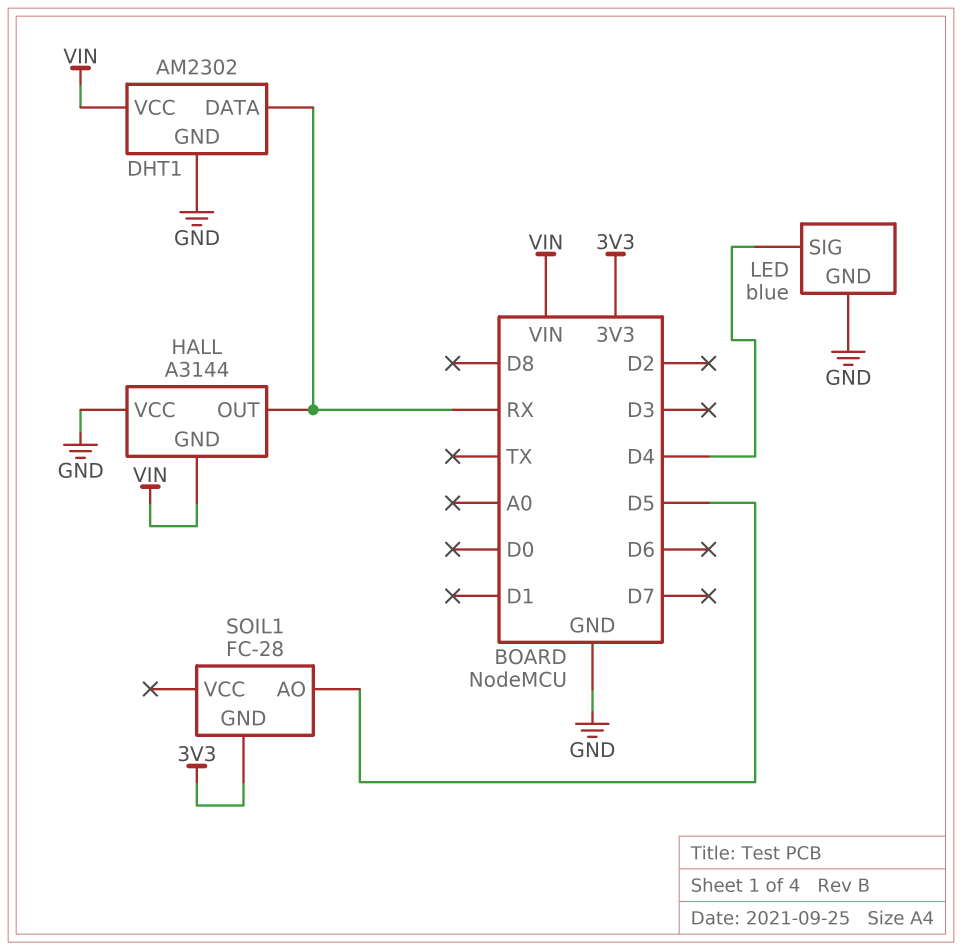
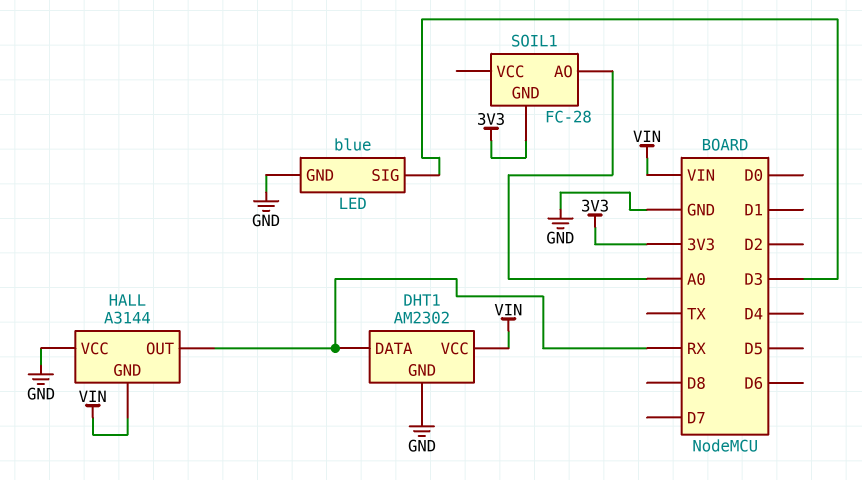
LED pin SIG: D4 -> D3
SOIL1 pin AO: D5 -> A0

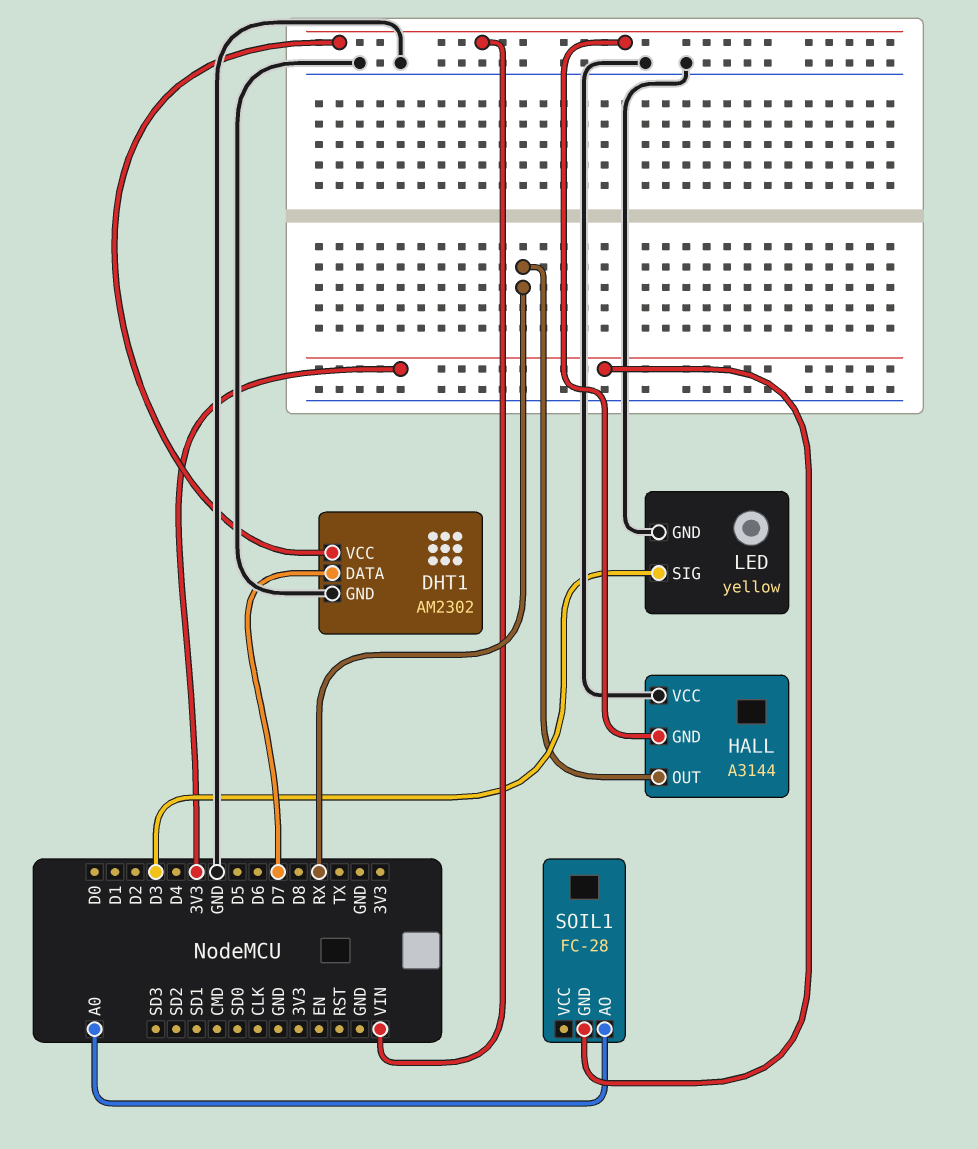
DHT1 pin DATA: RX -> D7
LED: blue -> yellow

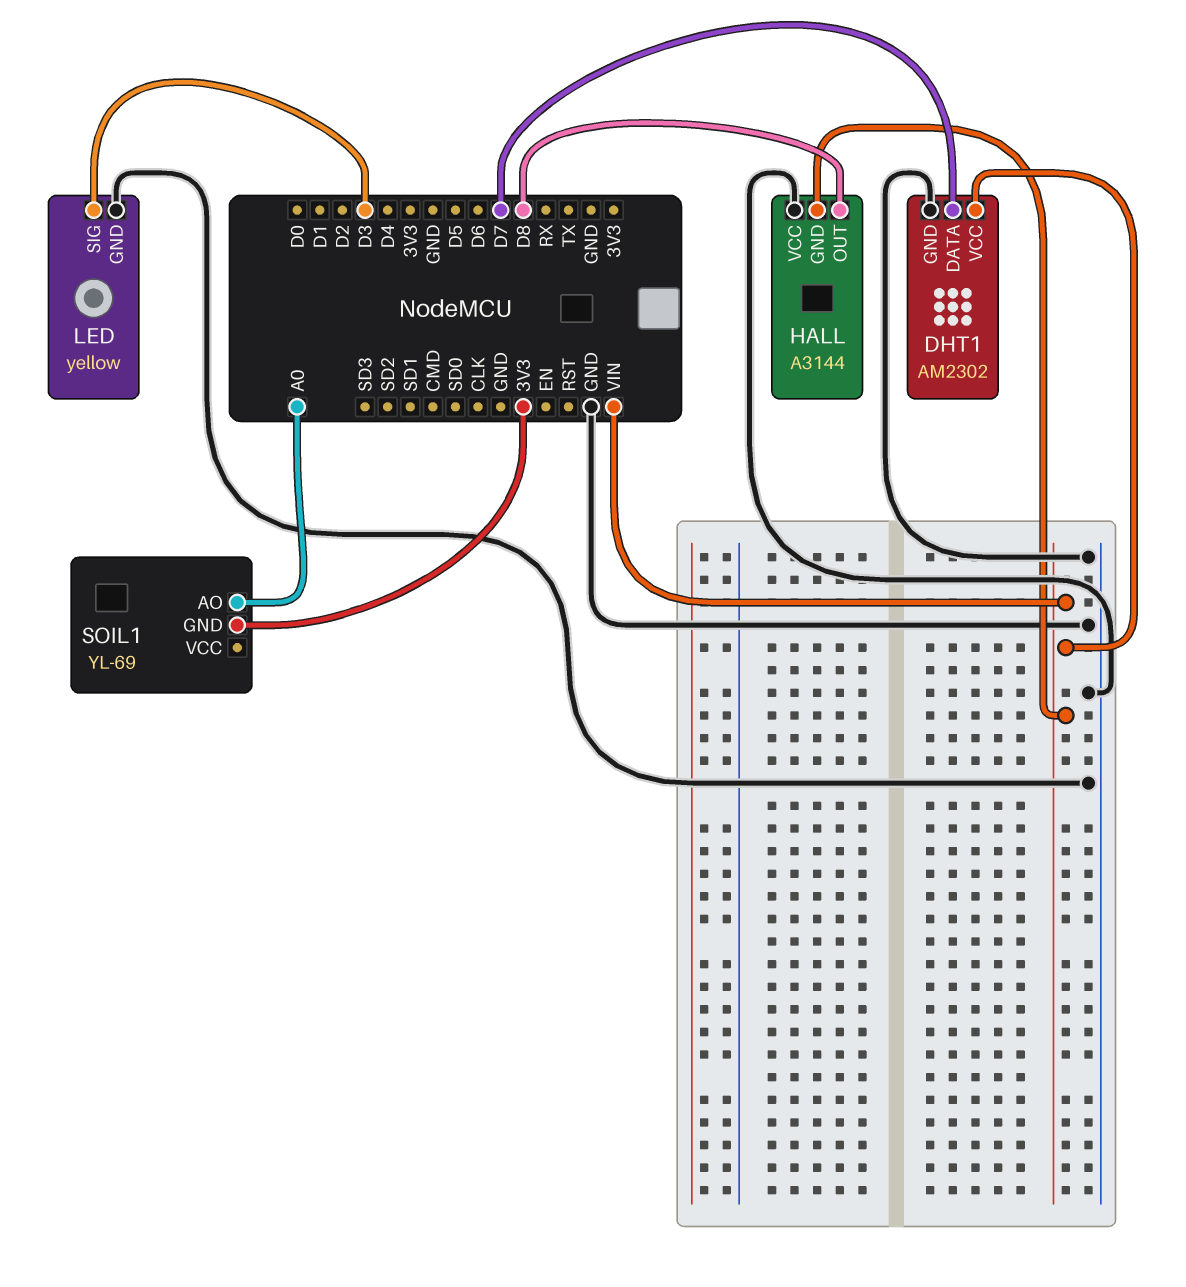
HALL pin OUT: RX -> D8
SOIL1: FC-28 -> YL-69

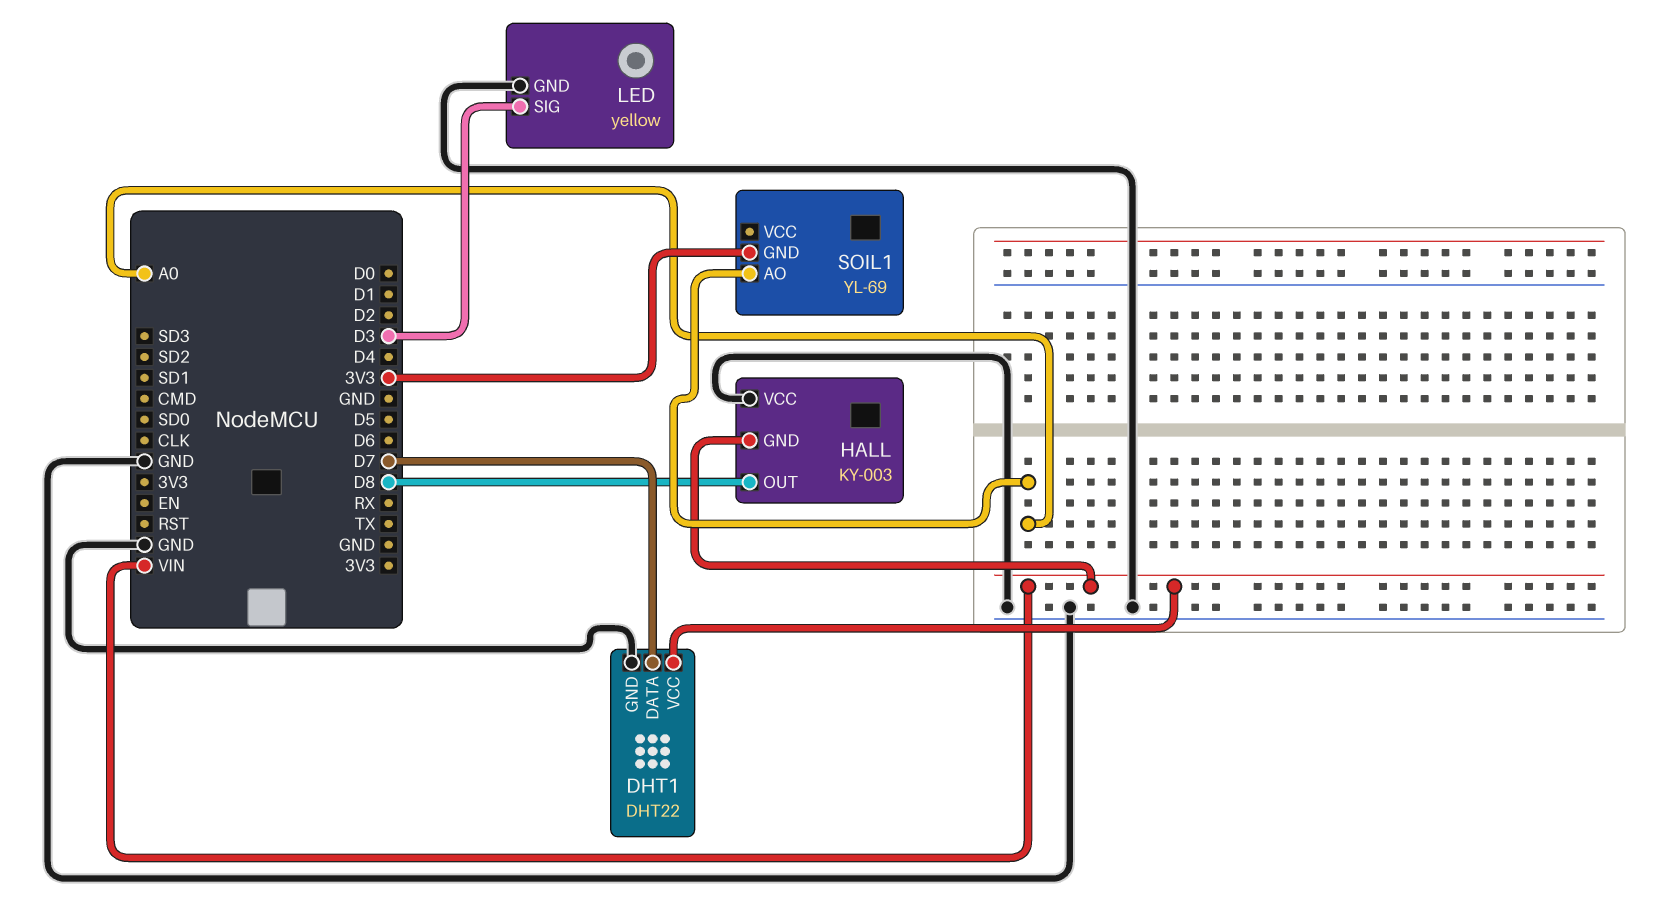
DHT1: AM2302 -> DHT22
HALL: A3144 -> KY-003

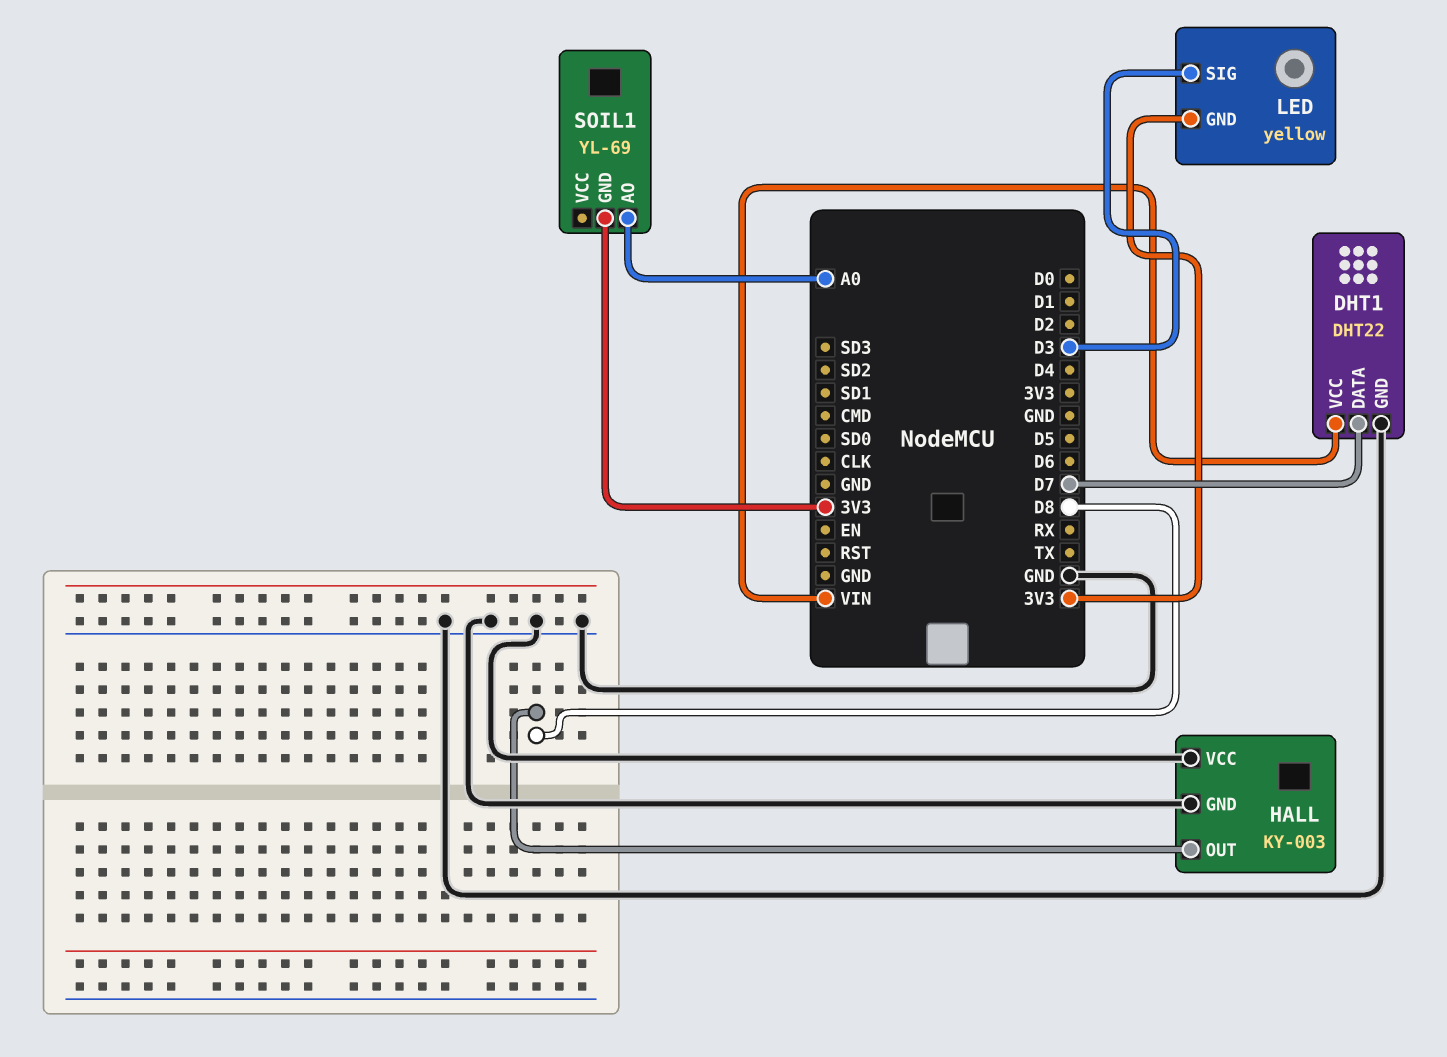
HALL pin GND: VIN -> GND
LED pin GND: GND -> 3V3

